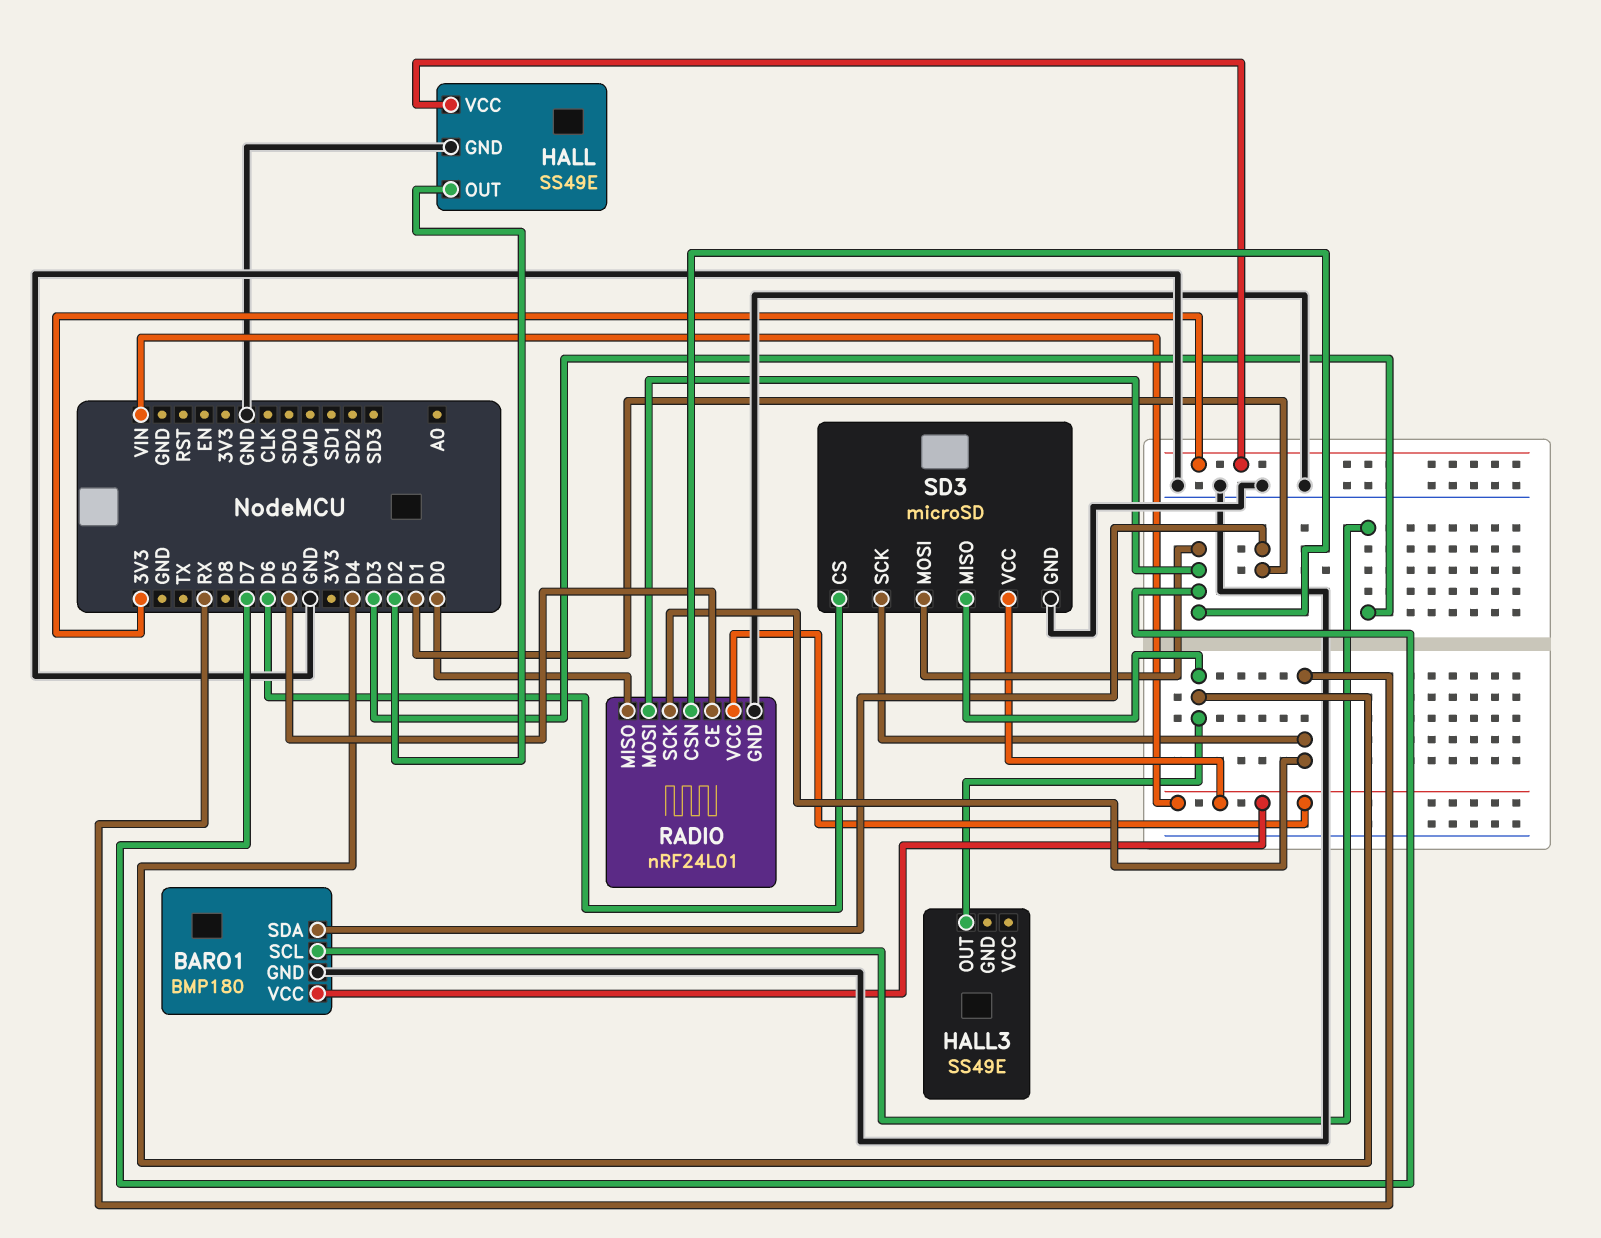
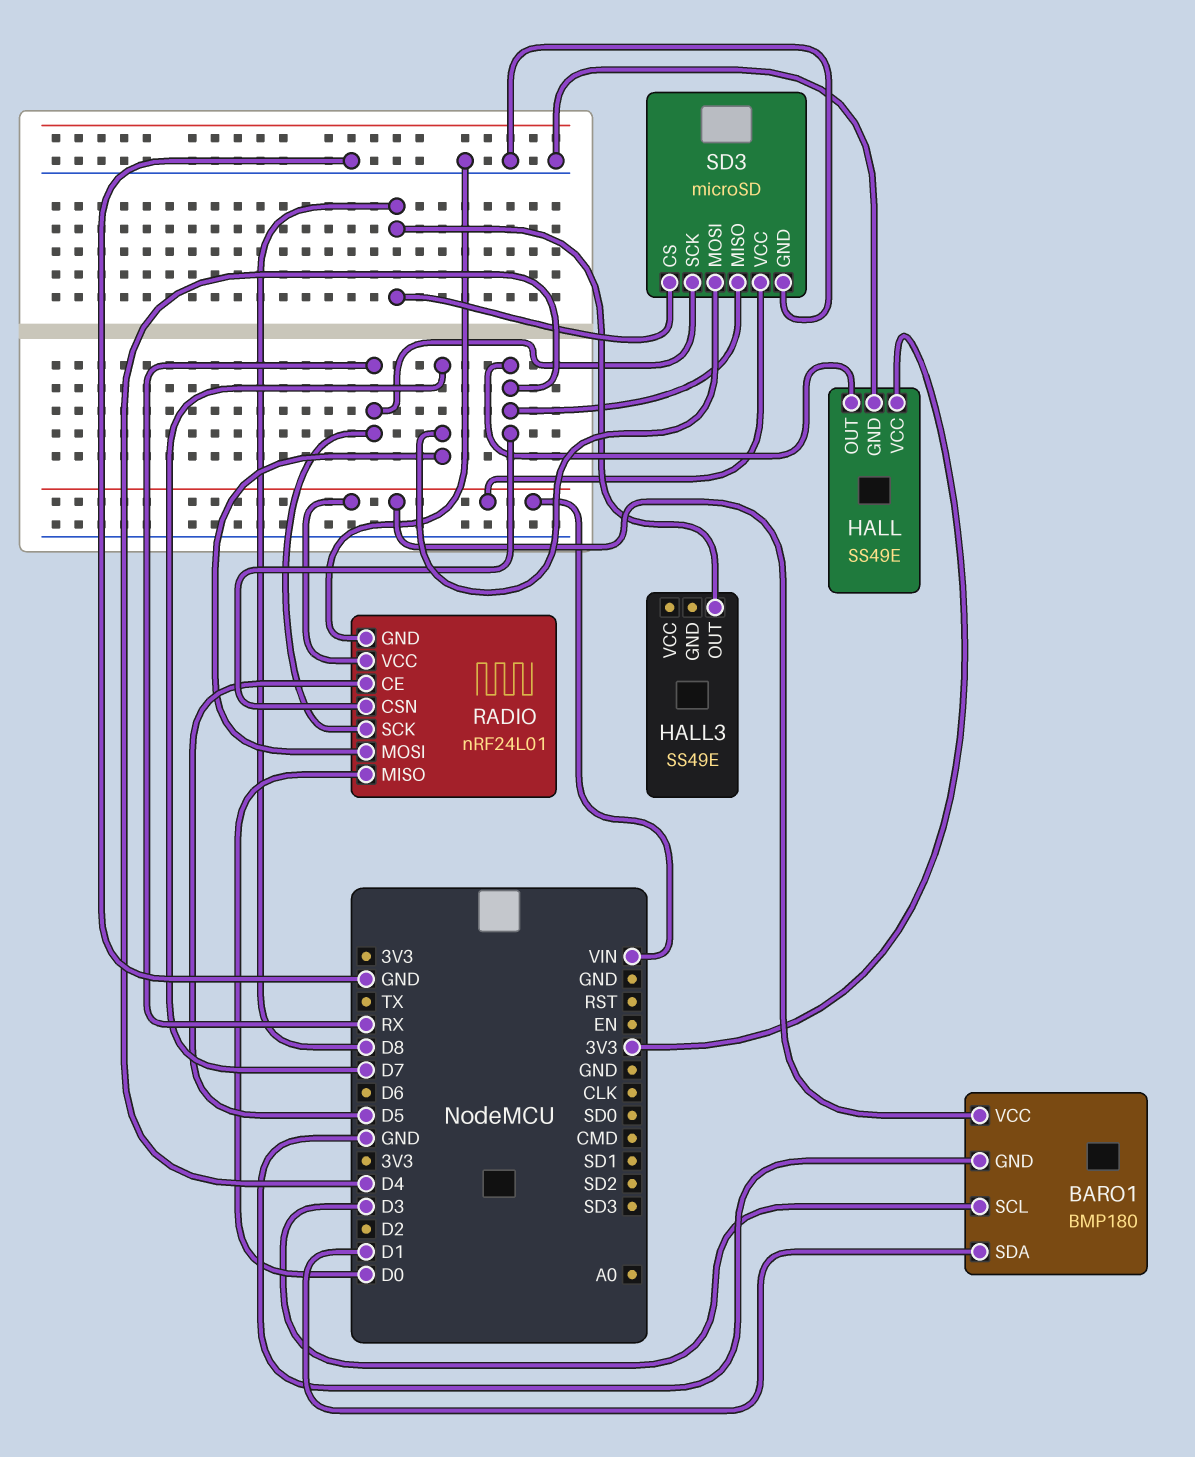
HALL pin OUT: D2 -> D4
HALL3 pin OUT: D4 -> D8
RADIO pin CSN: D7 -> D4
SD3 pin CS: D6 -> D8

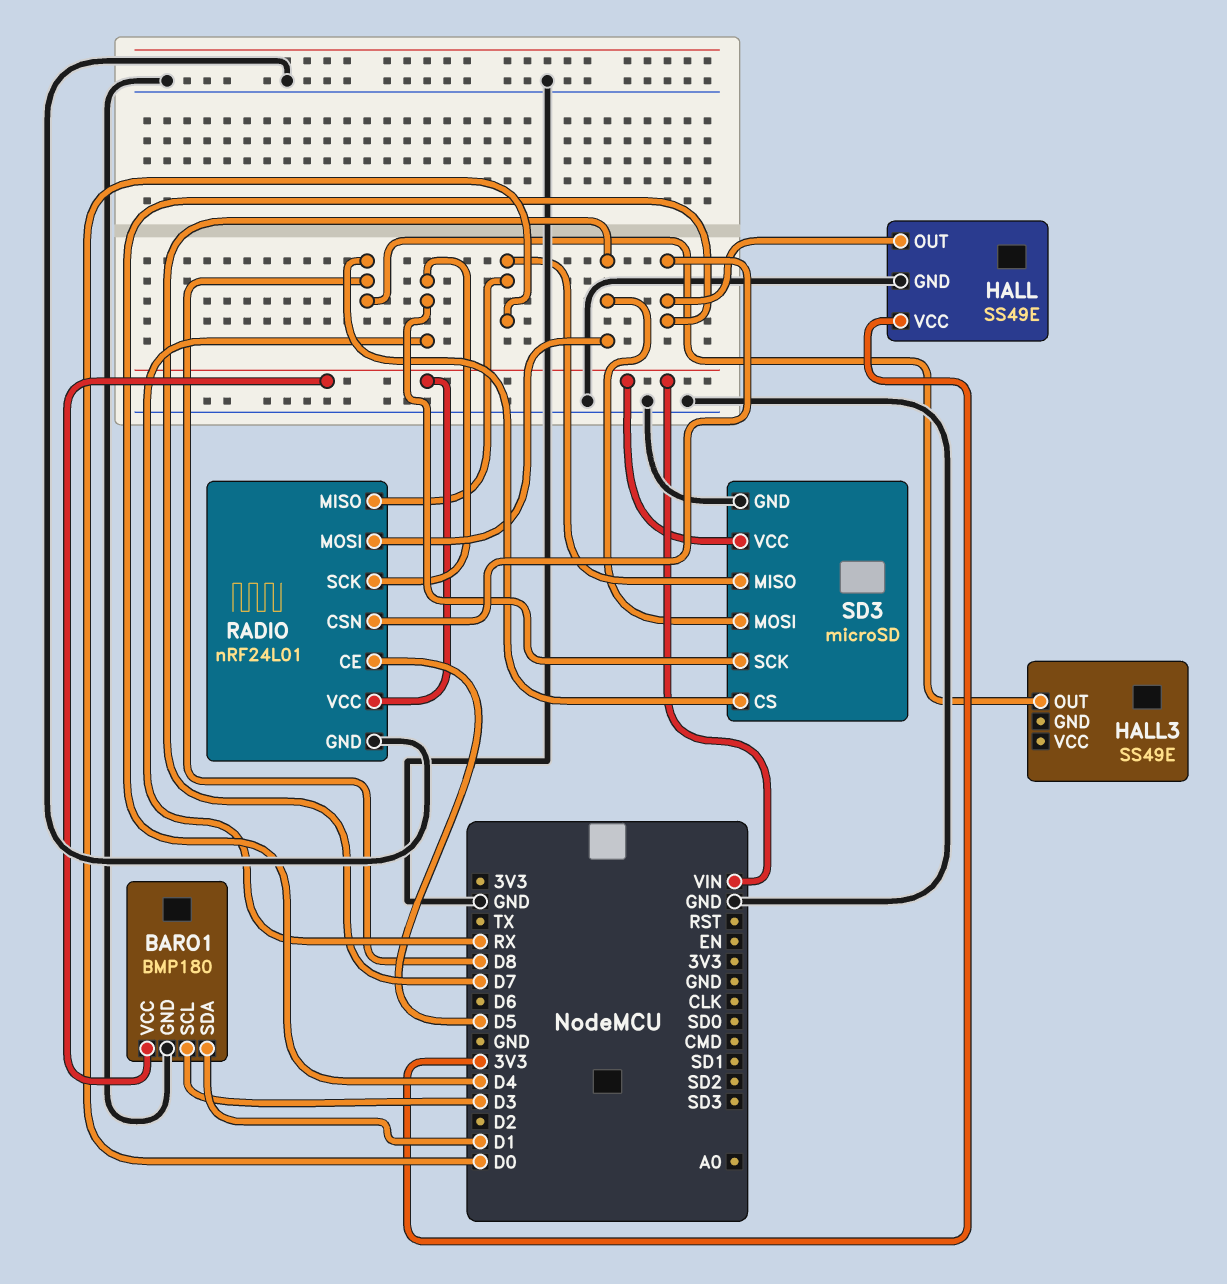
SD3 pin MISO: D4 -> D0

